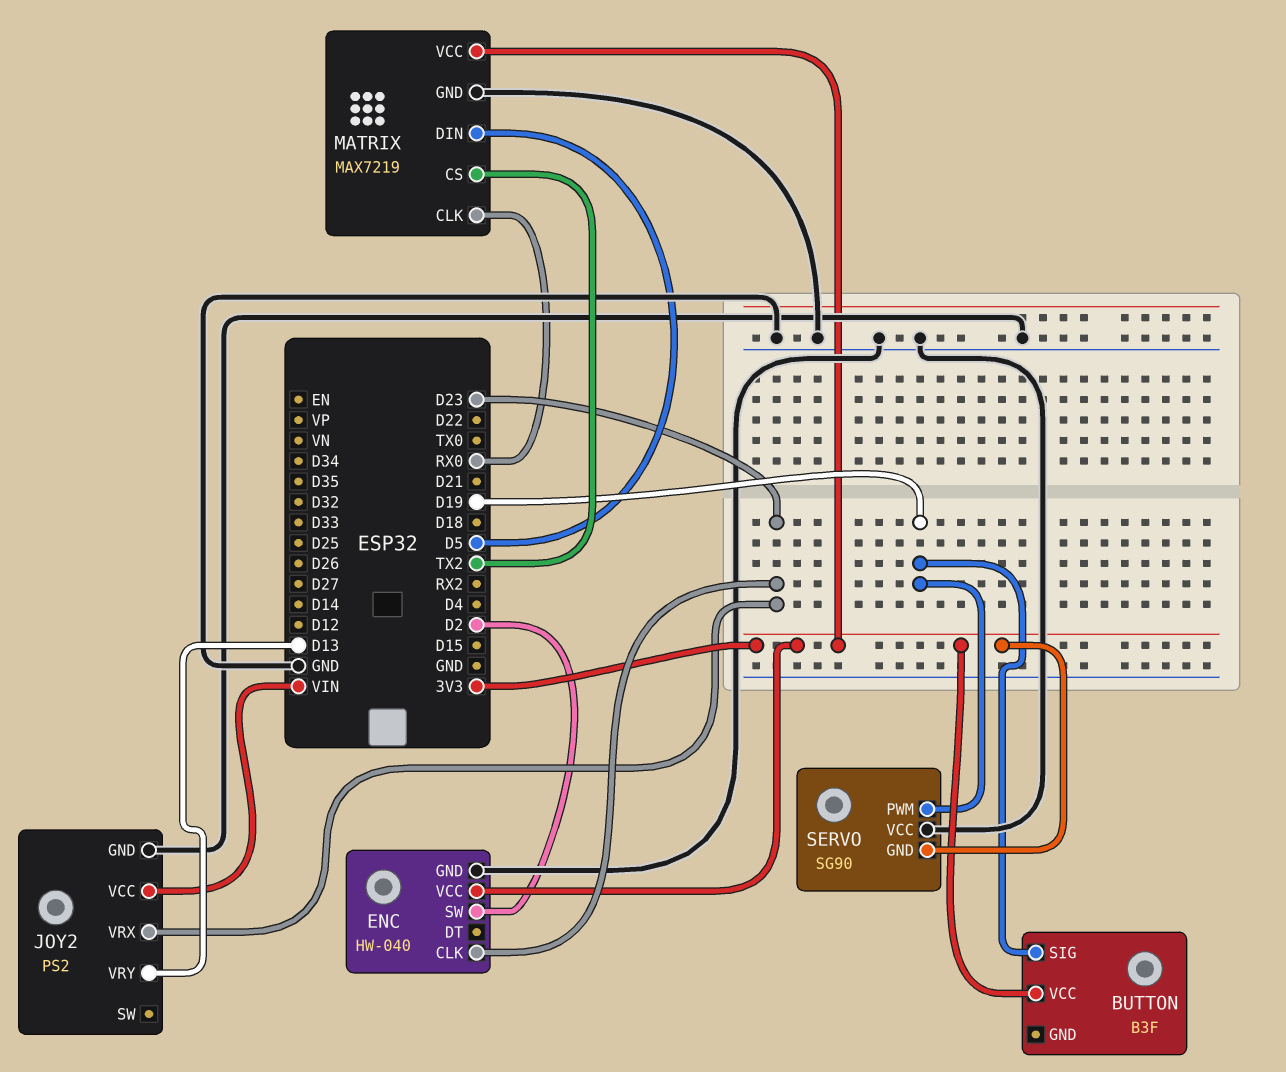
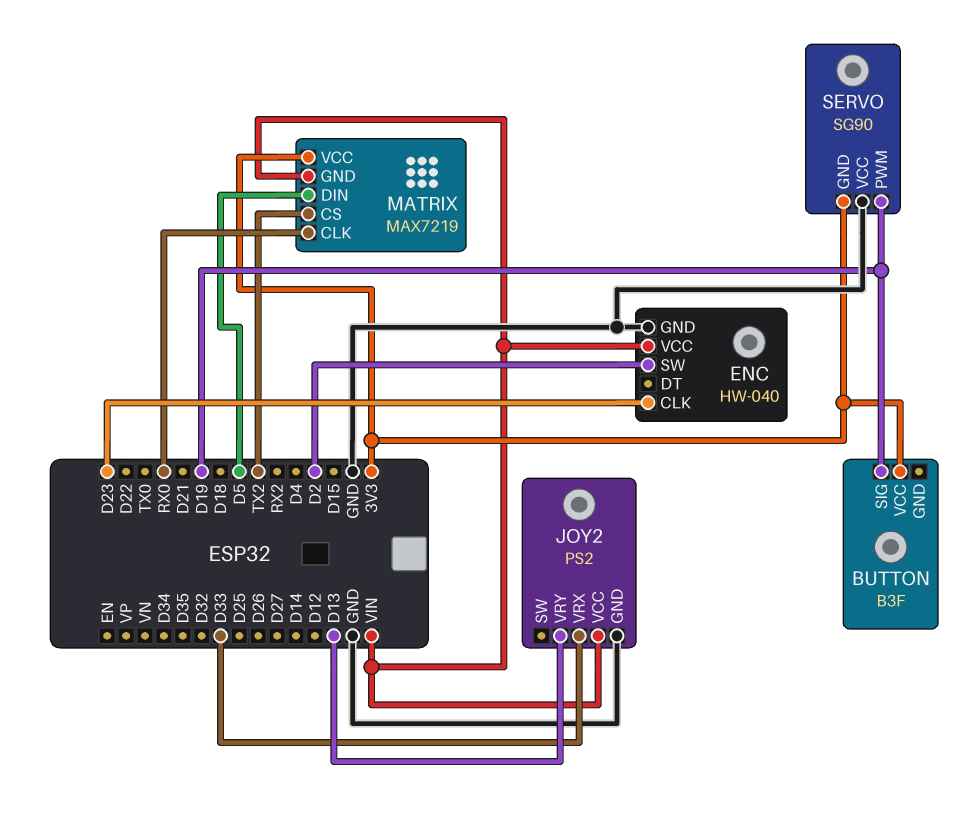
ENC pin VCC: 3V3 -> VIN
JOY2 pin VRX: D23 -> D33
MATRIX pin GND: GND -> VIN

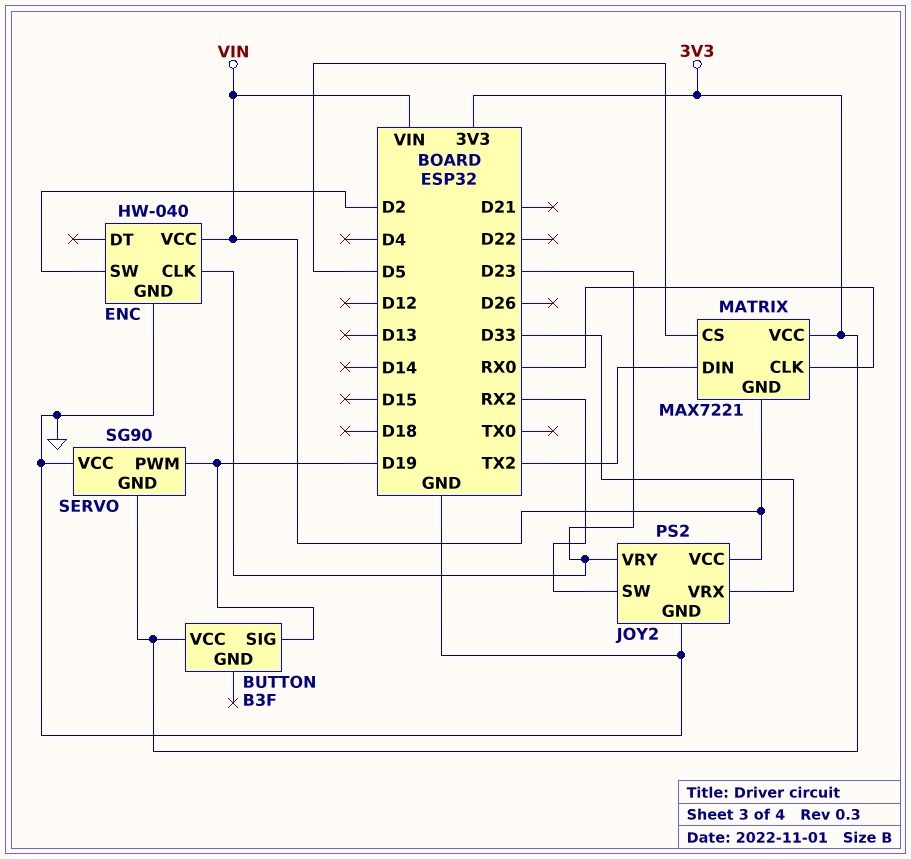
JOY2 pin SW: none -> RX2
JOY2 pin VRY: D13 -> D23
MATRIX: MAX7219 -> MAX7221
MATRIX pin CS: TX2 -> D5
MATRIX pin DIN: D5 -> TX2

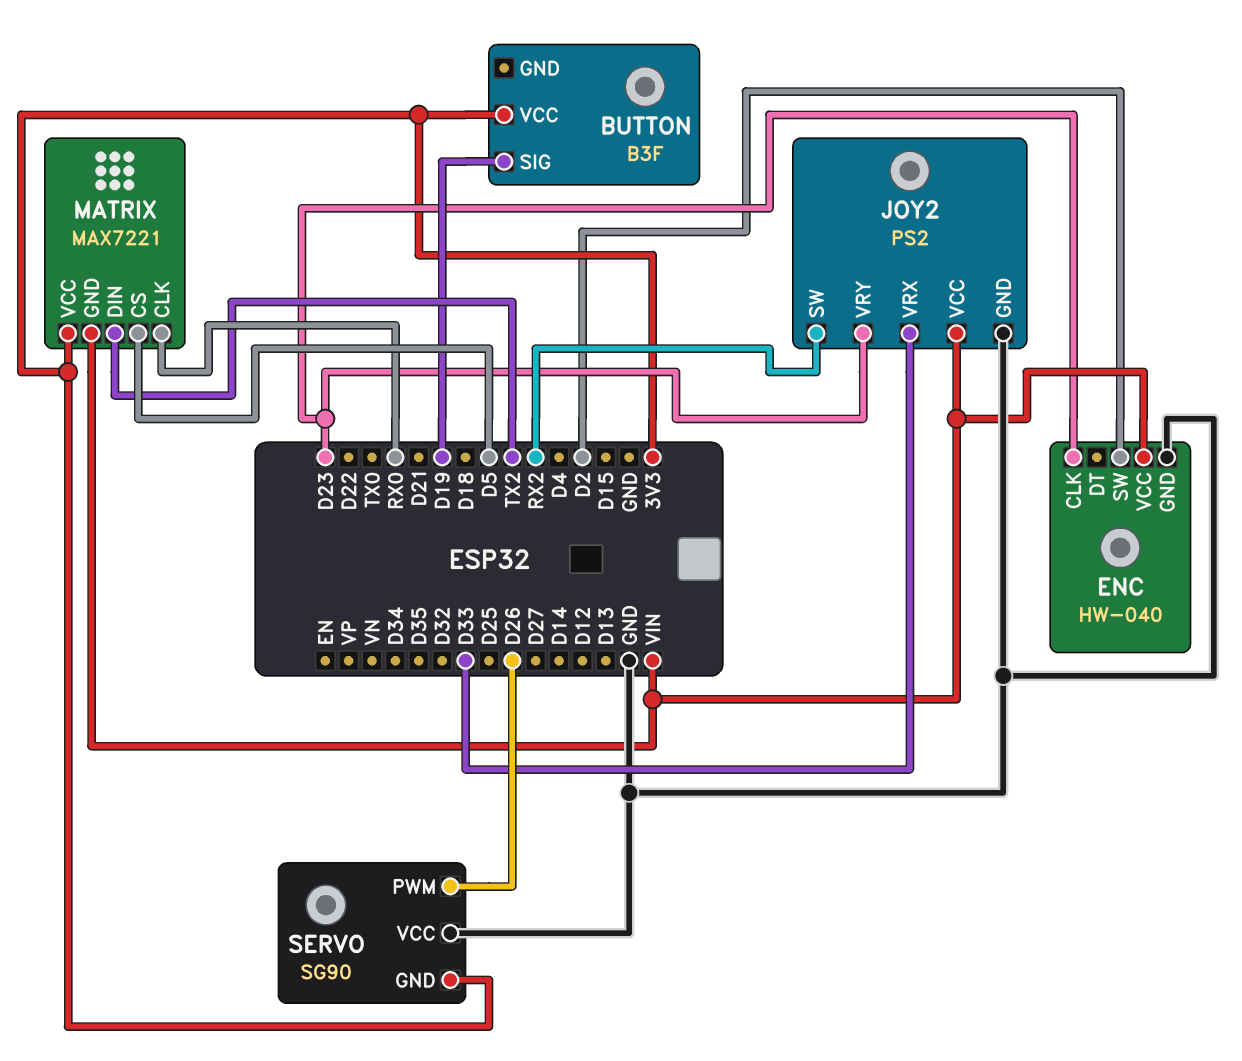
SERVO pin PWM: D19 -> D26

